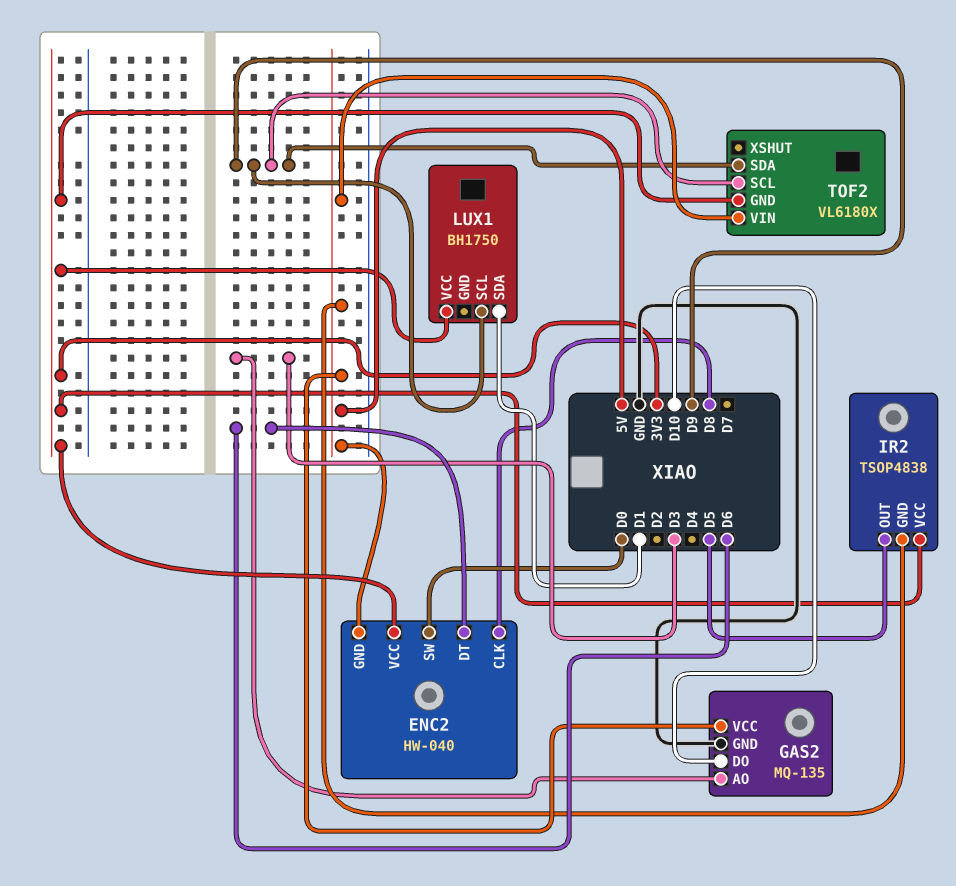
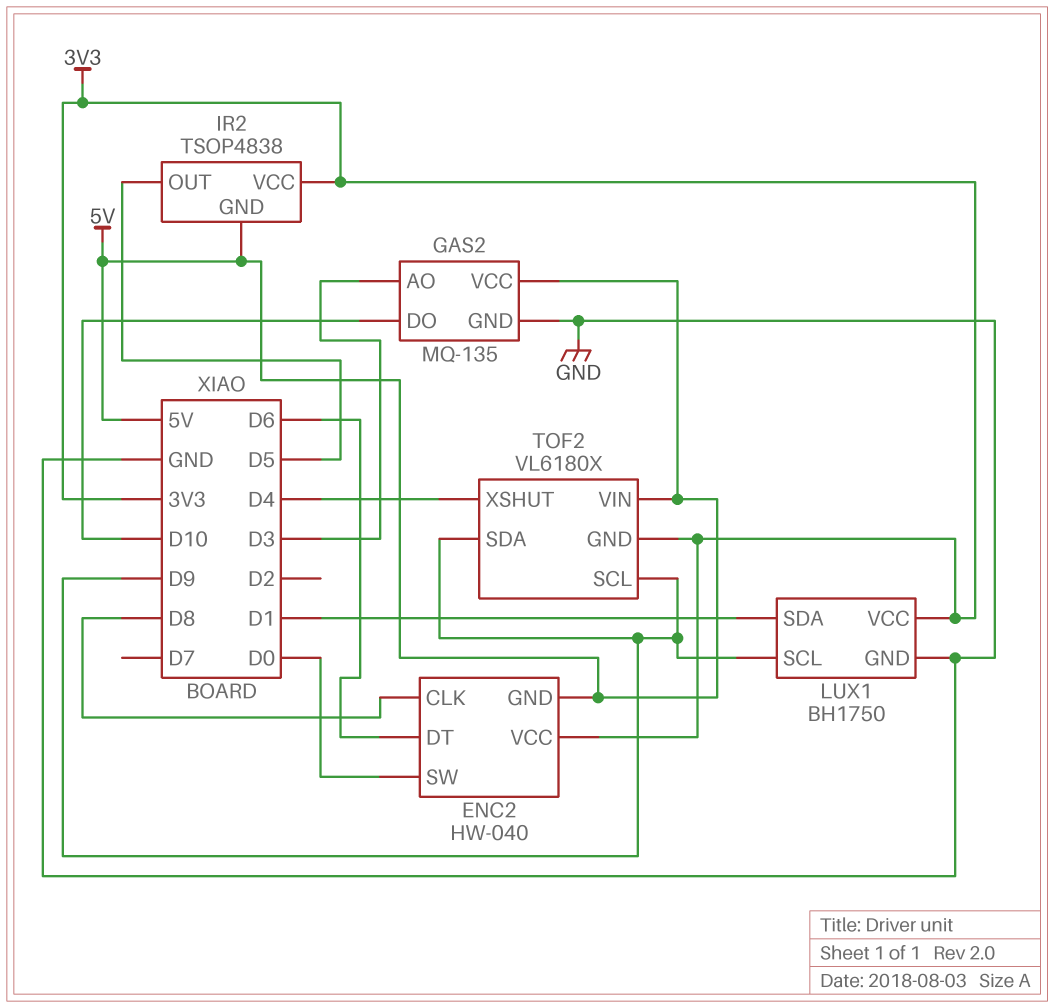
LUX1 pin GND: none -> GND
TOF2 pin XSHUT: none -> D4

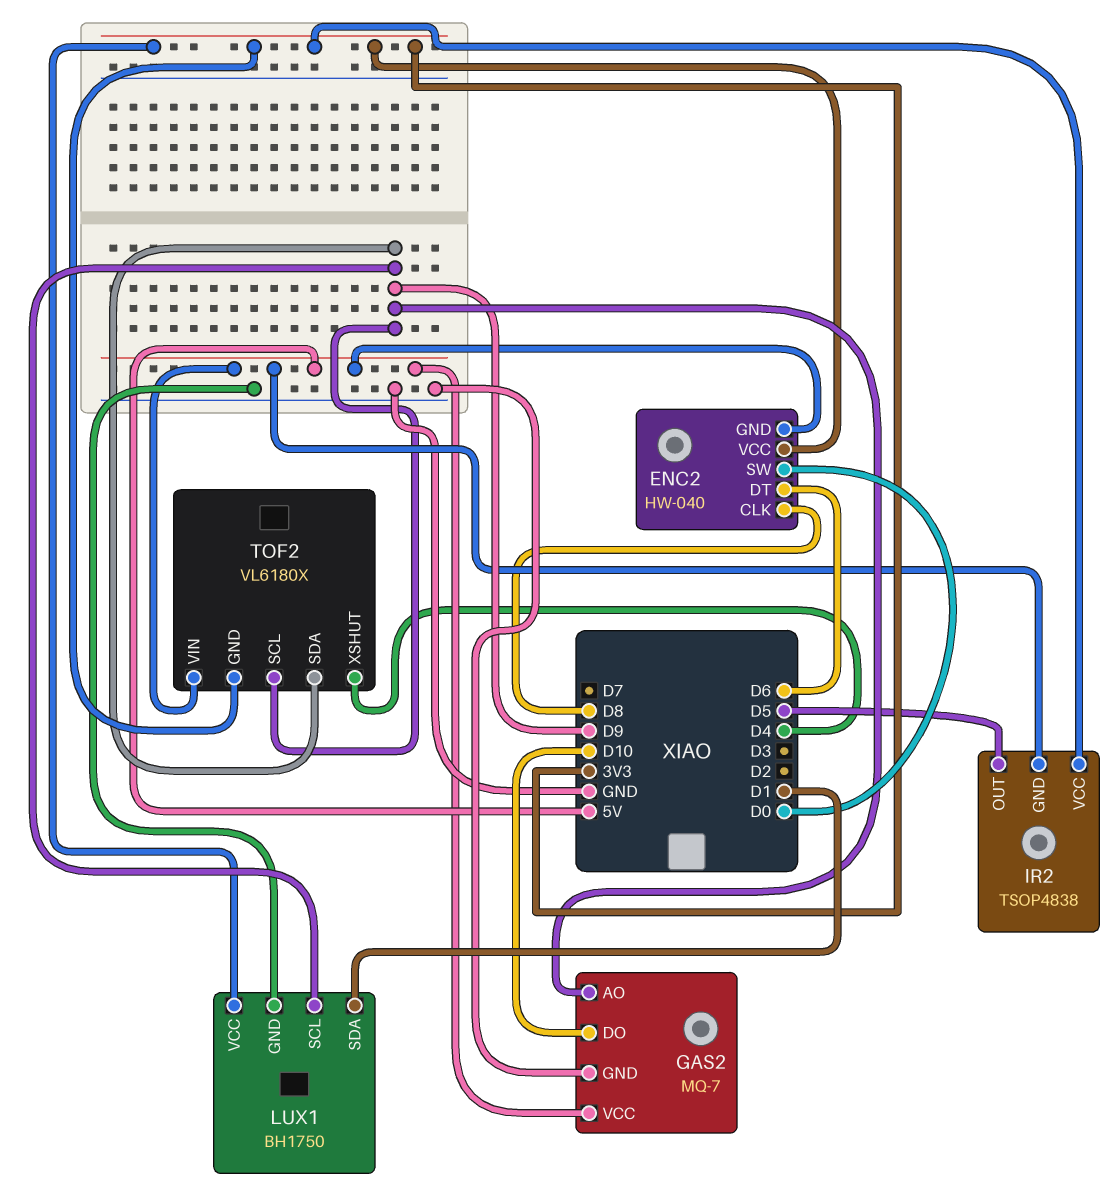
GAS2: MQ-135 -> MQ-7
GAS2 pin AO: D3 -> D9

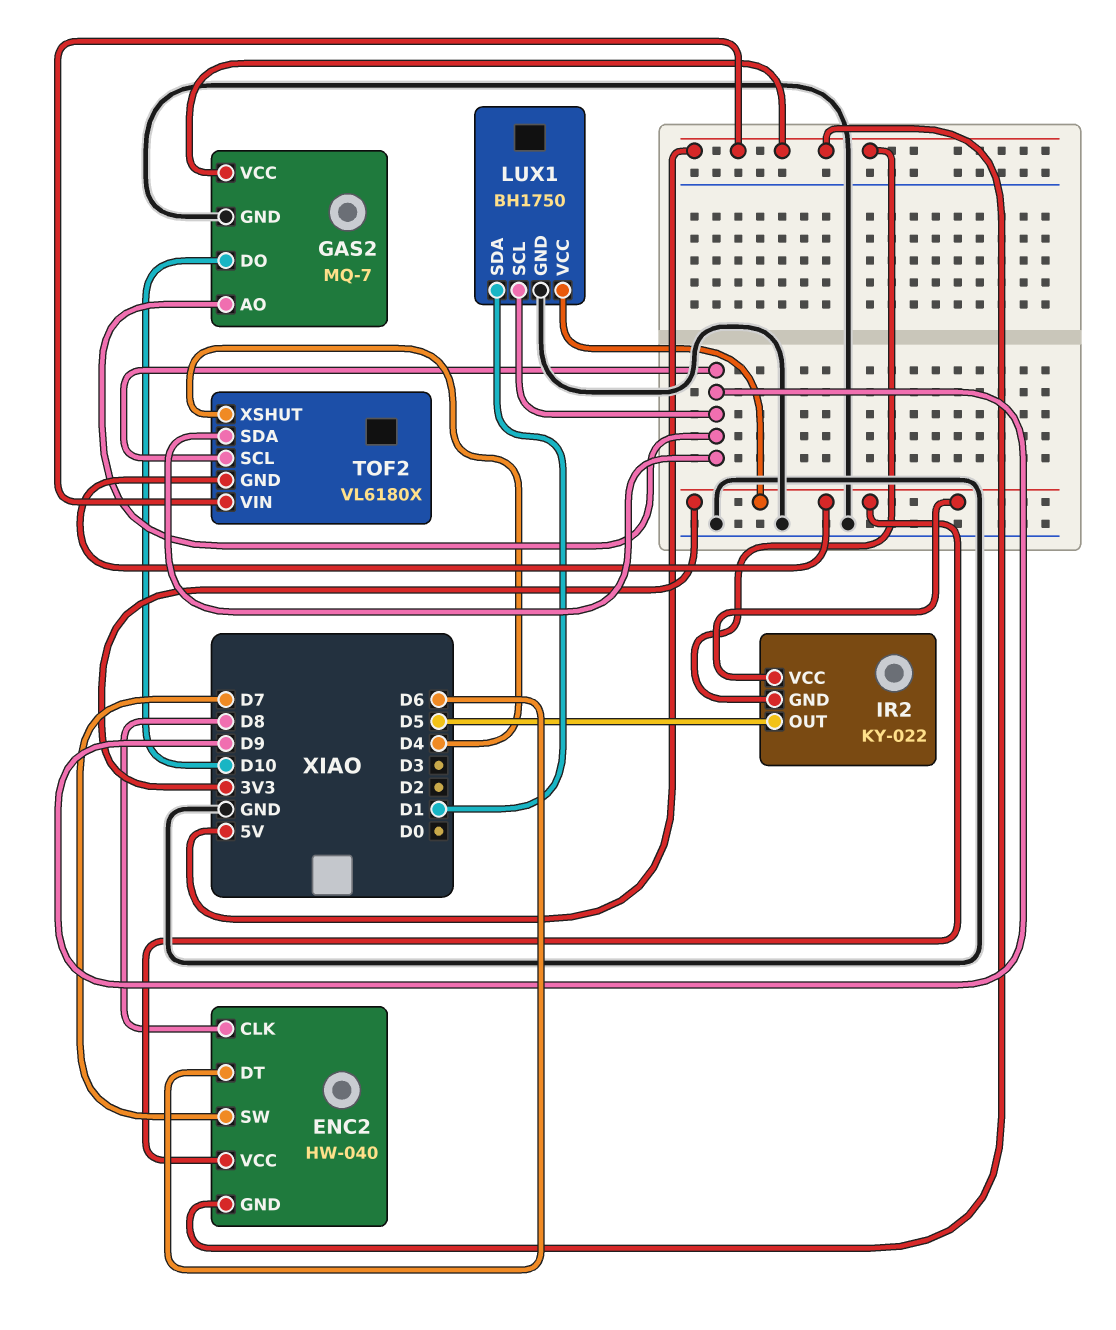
ENC2 pin SW: D0 -> D7
IR2: TSOP4838 -> KY-022

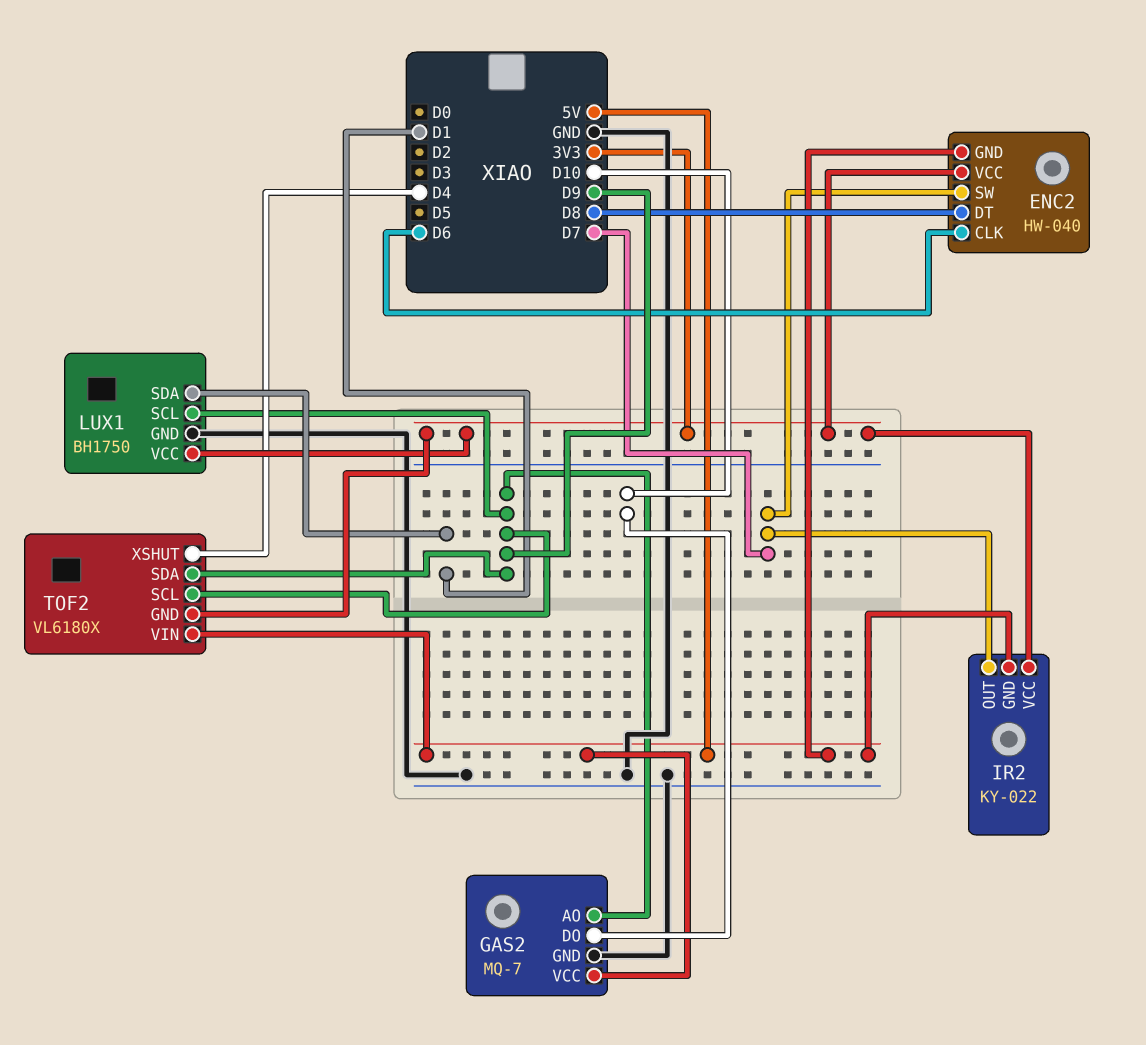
ENC2 pin CLK: D8 -> D6
ENC2 pin DT: D6 -> D8
IR2 pin OUT: D5 -> D7

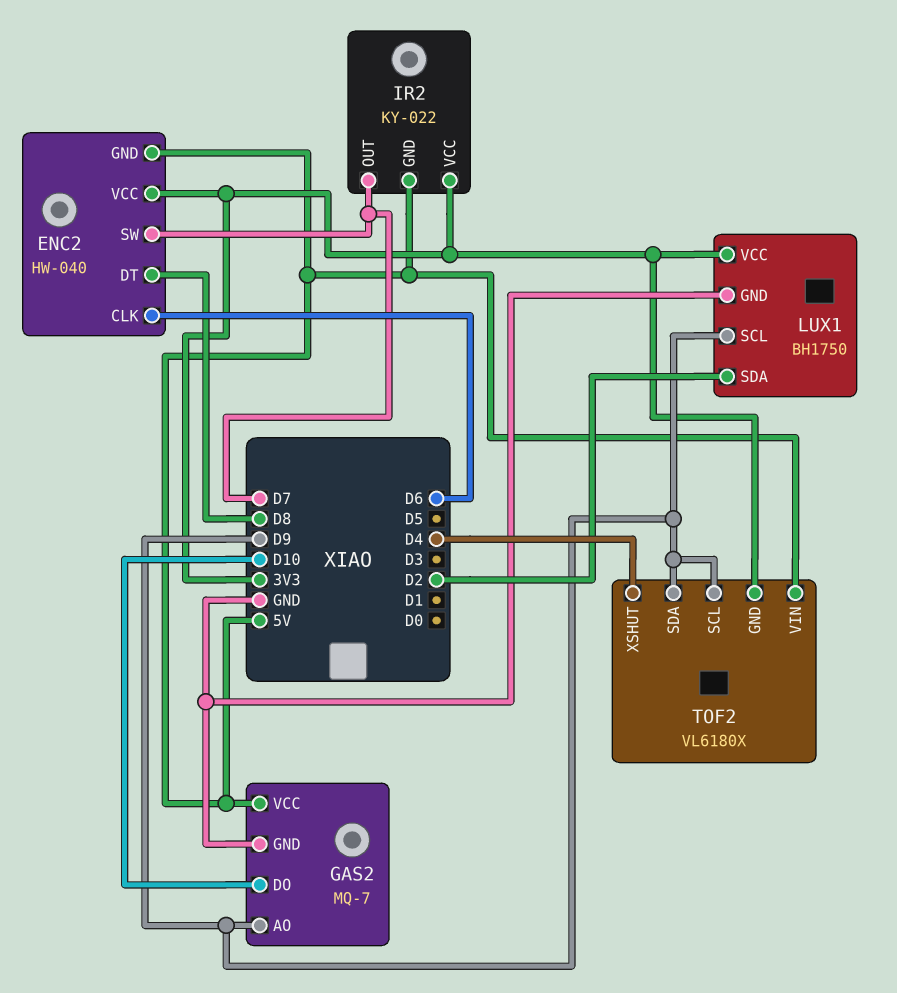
LUX1 pin SDA: D1 -> D2

